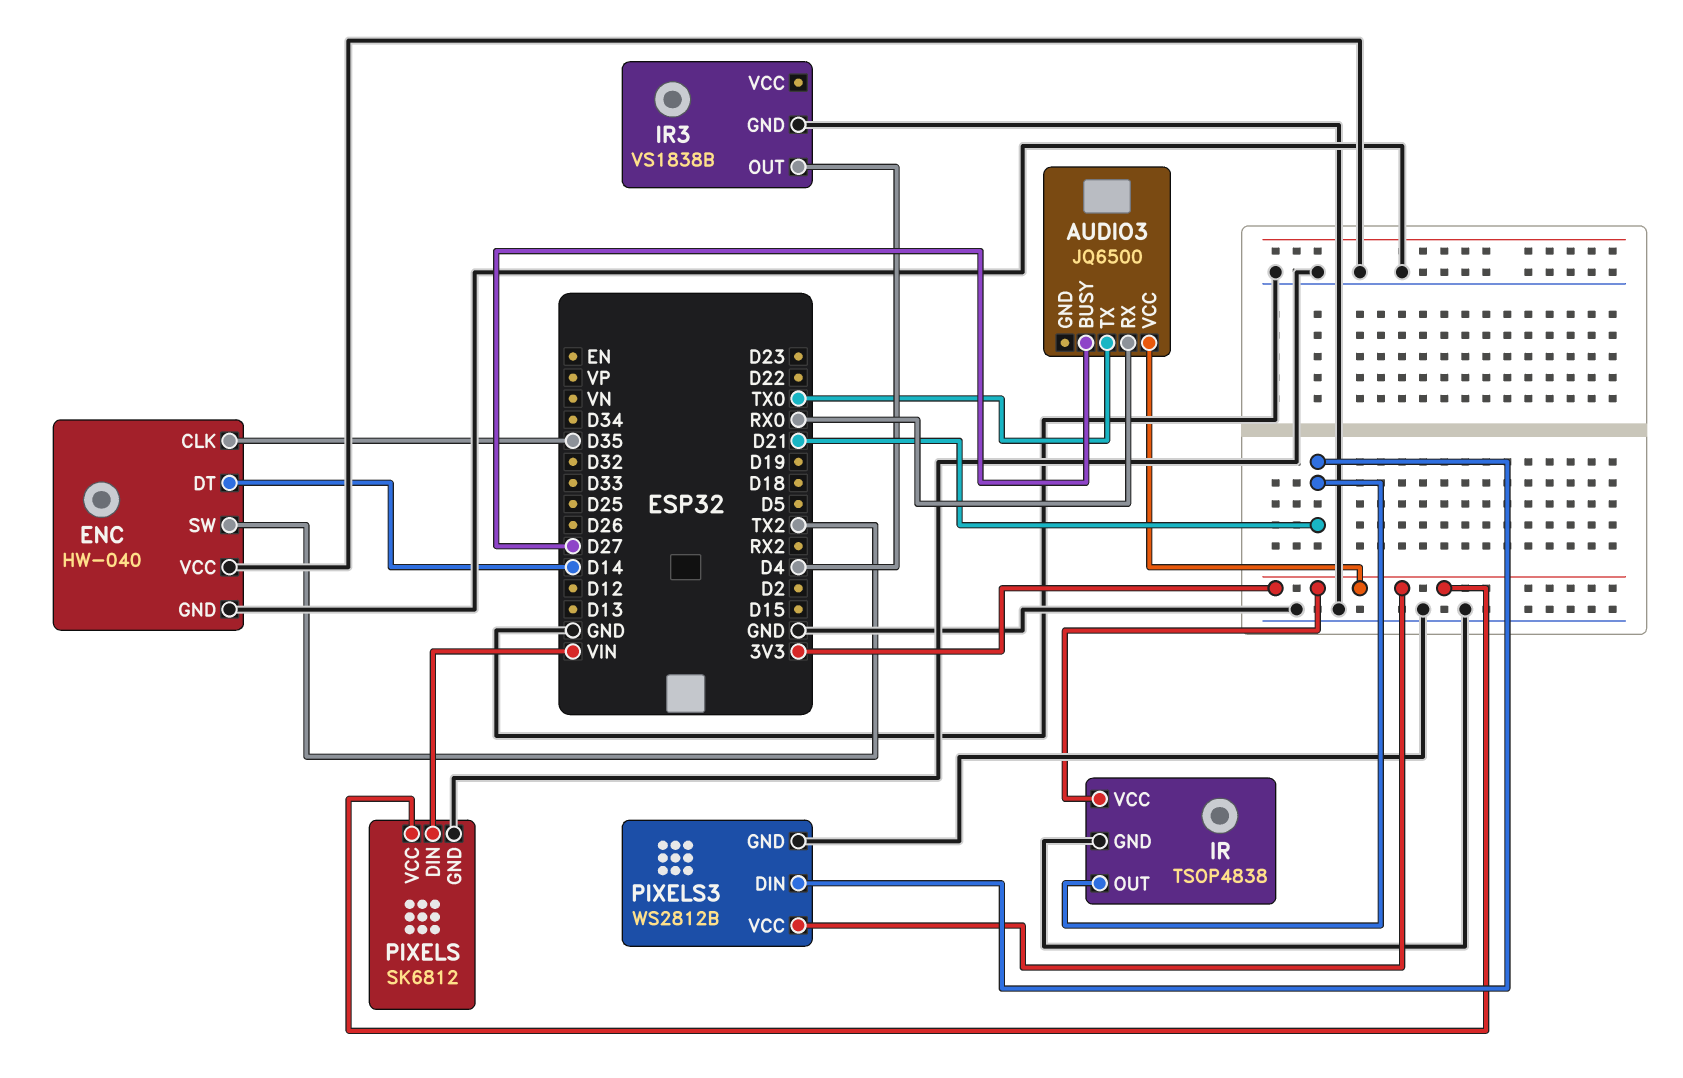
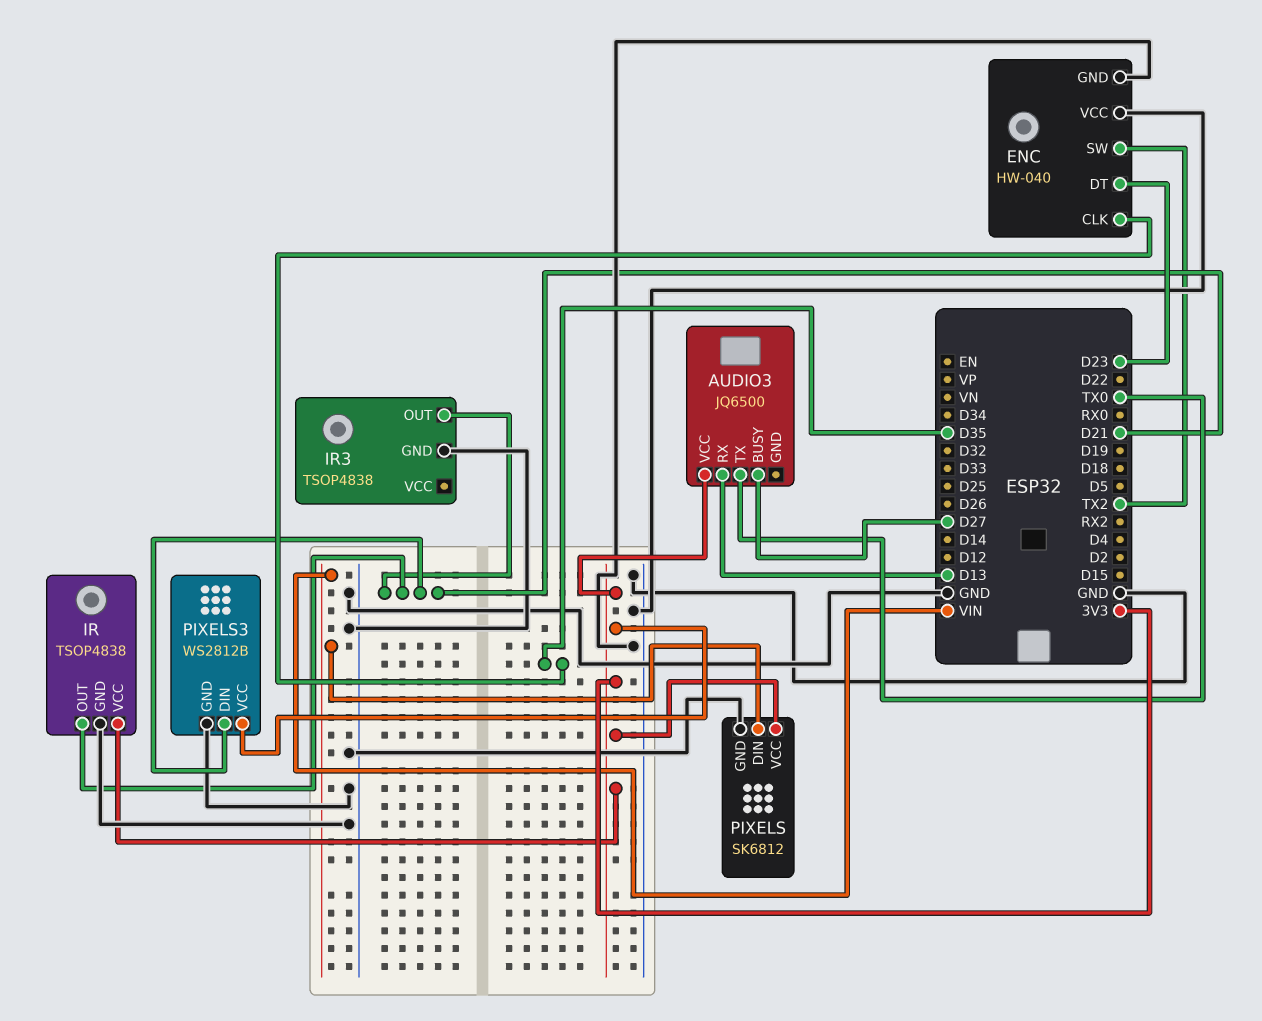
AUDIO3 pin RX: RX0 -> D13
ENC pin DT: D14 -> D23
IR3: VS1838B -> TSOP4838
IR3 pin OUT: D4 -> D21

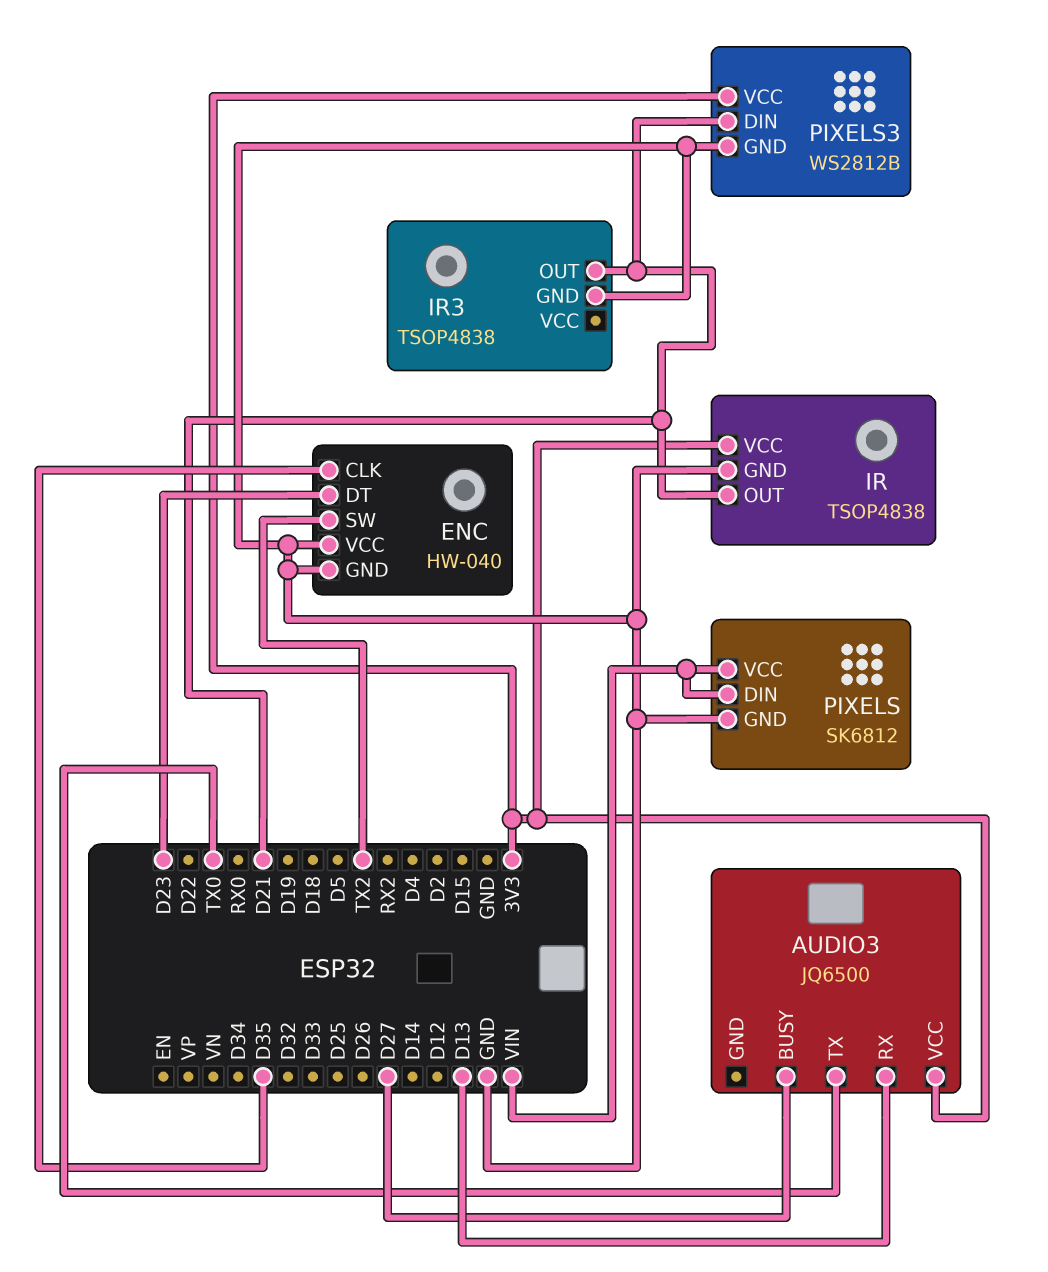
PIXELS pin VCC: 3V3 -> VIN

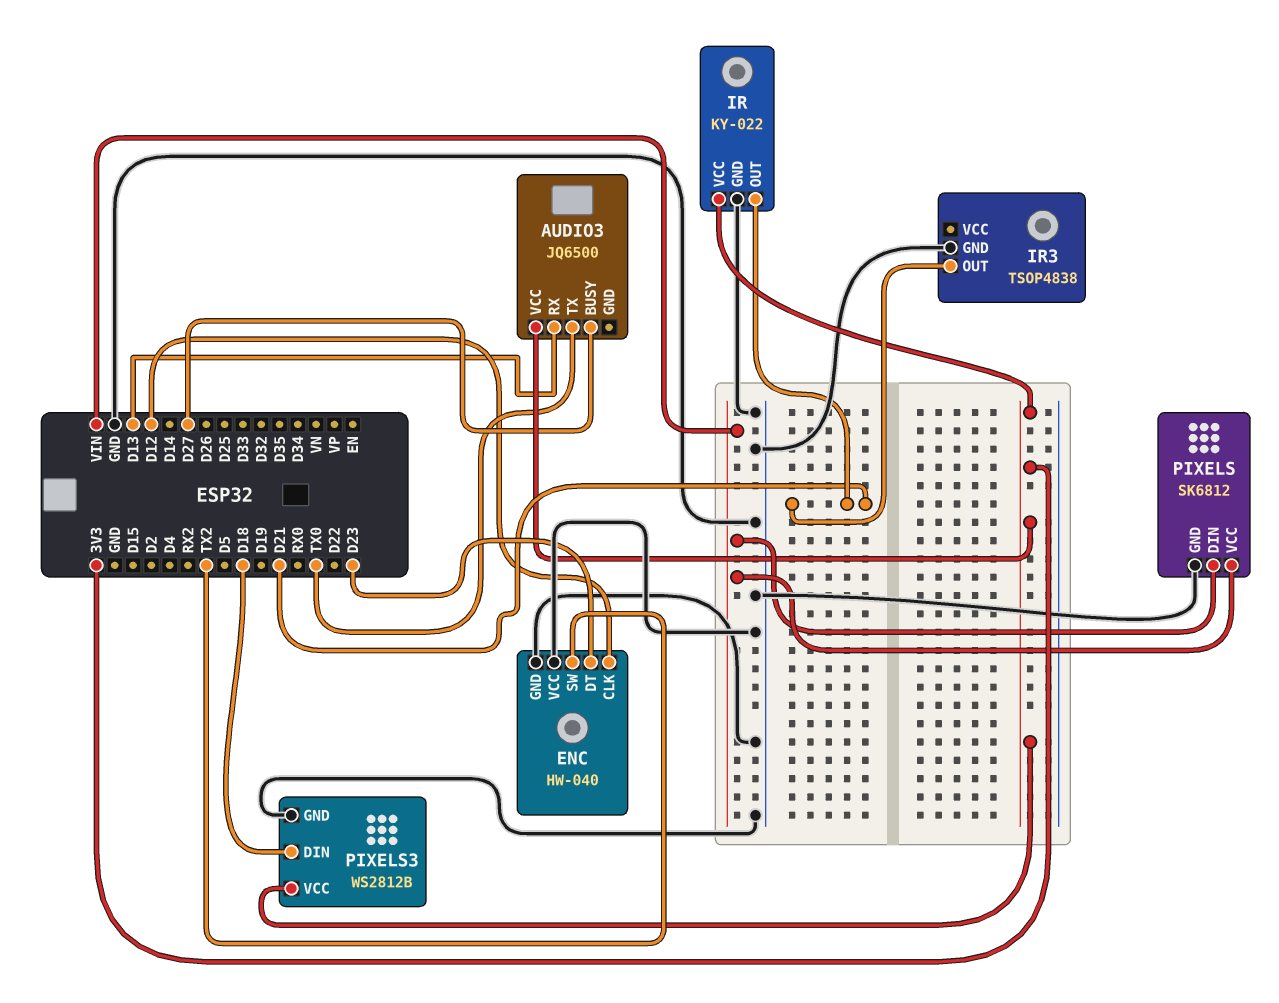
ENC pin CLK: D35 -> D12
IR: TSOP4838 -> KY-022
PIXELS3 pin DIN: D21 -> D18

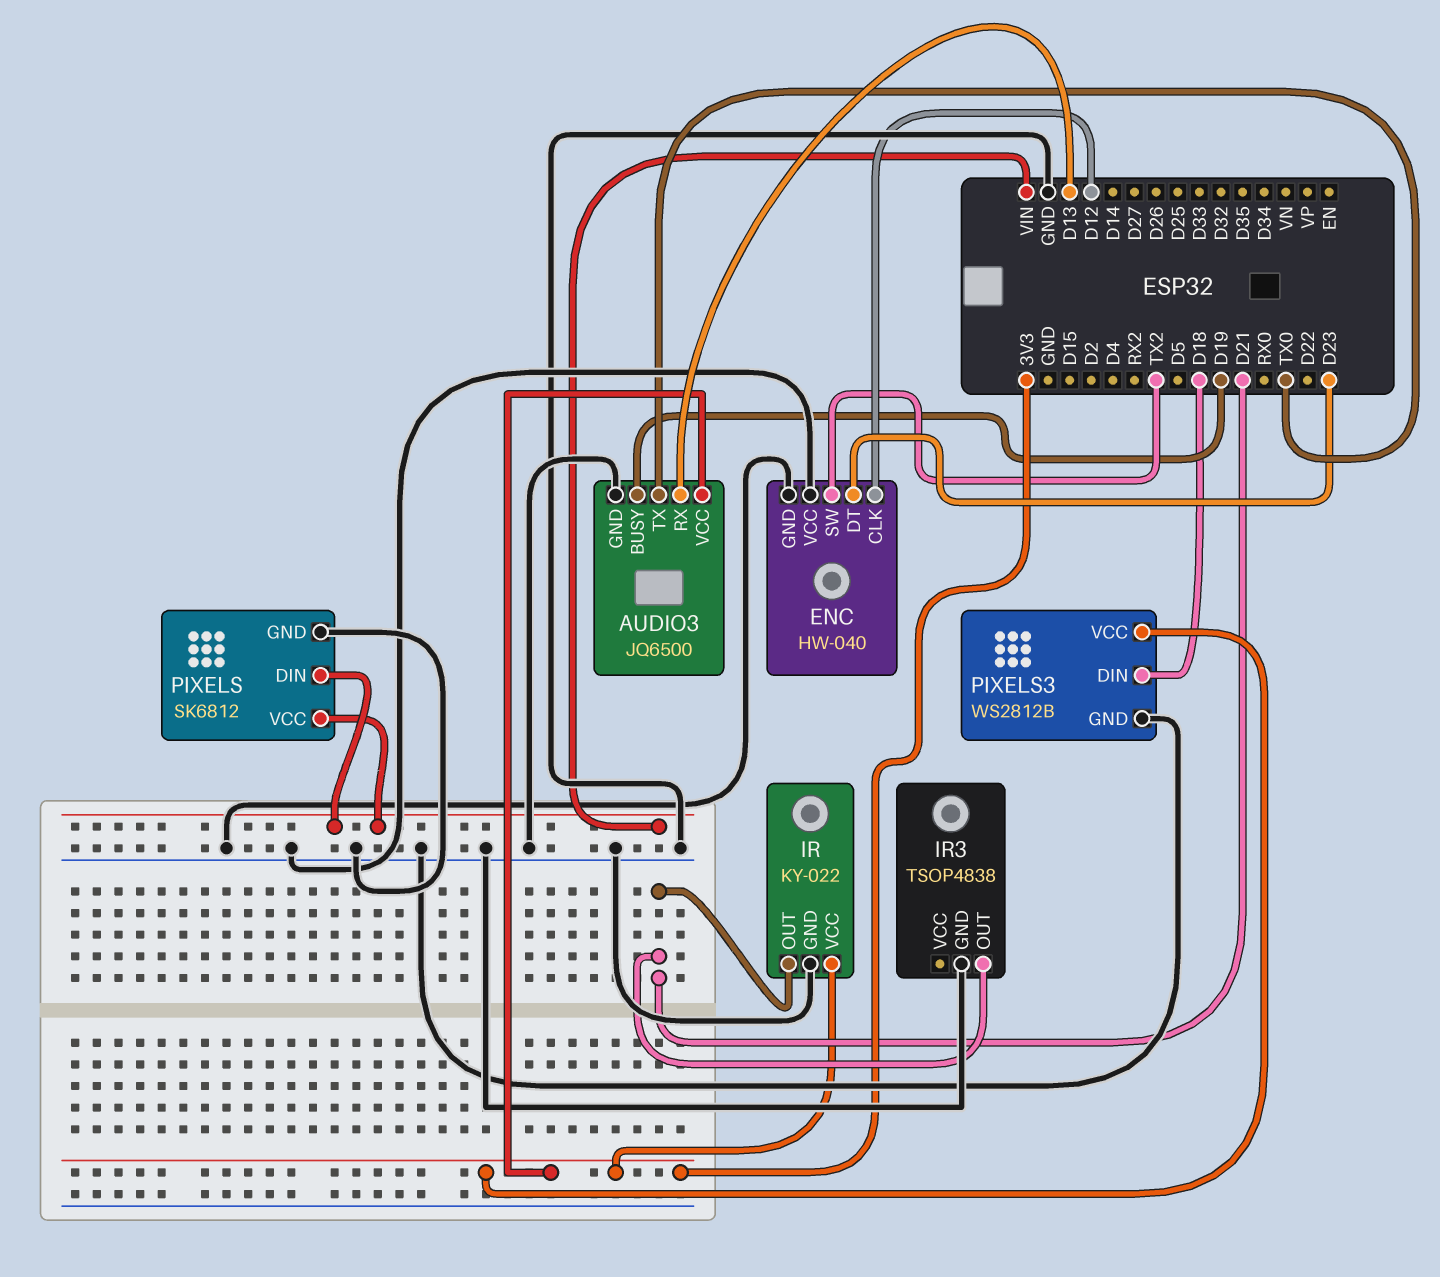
AUDIO3 pin BUSY: D27 -> D19
AUDIO3 pin GND: none -> GND

